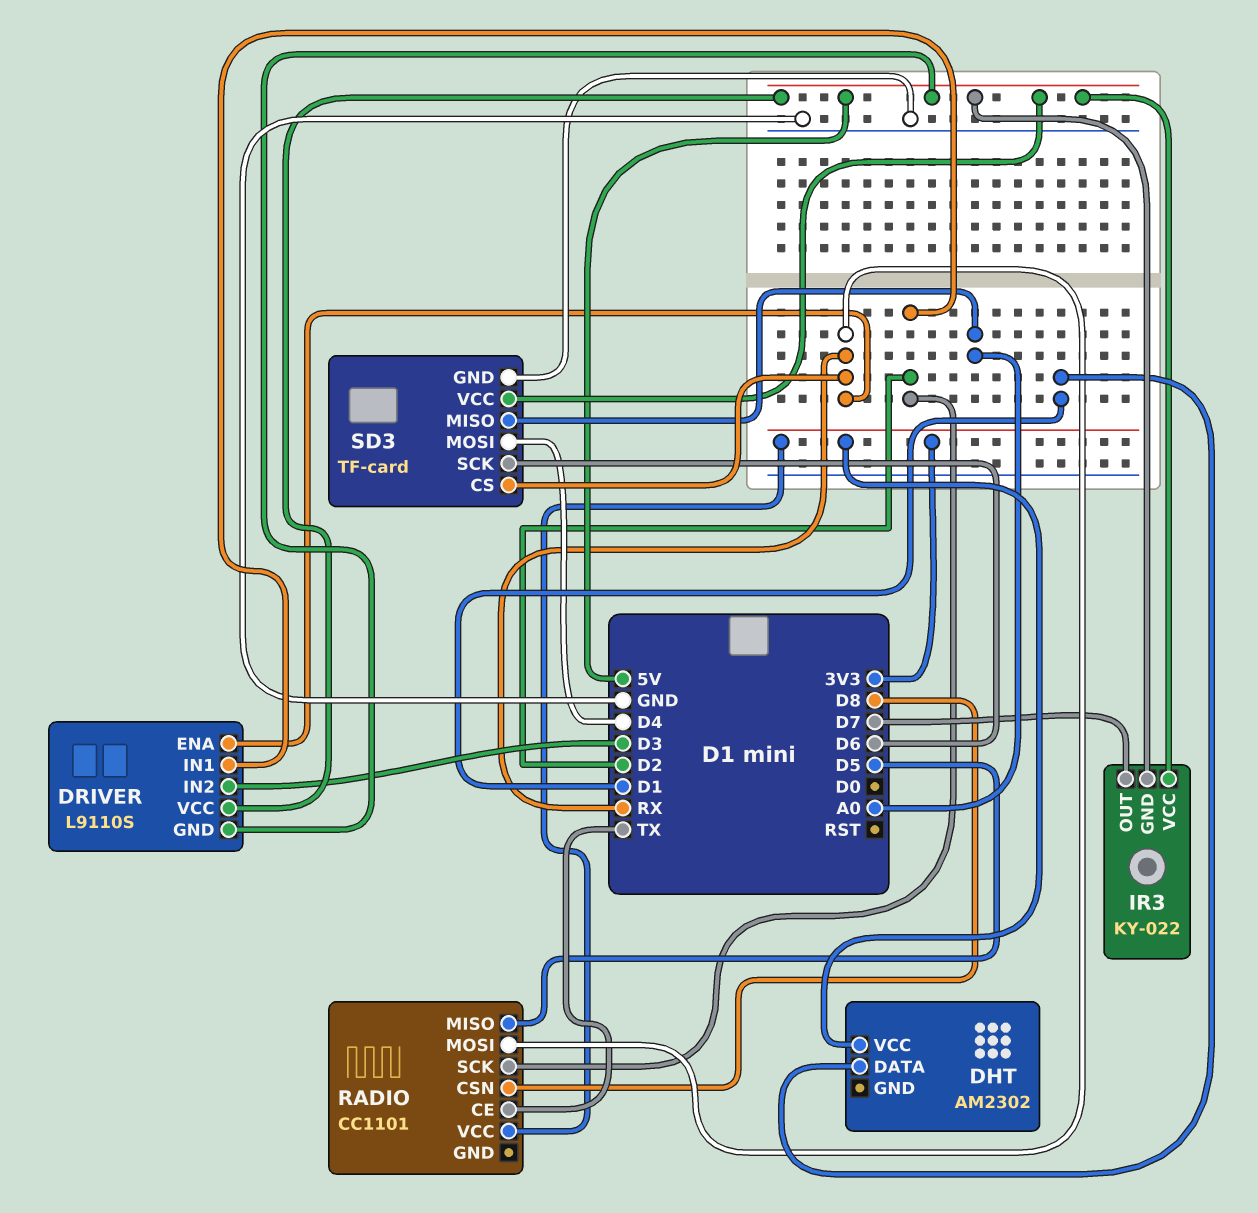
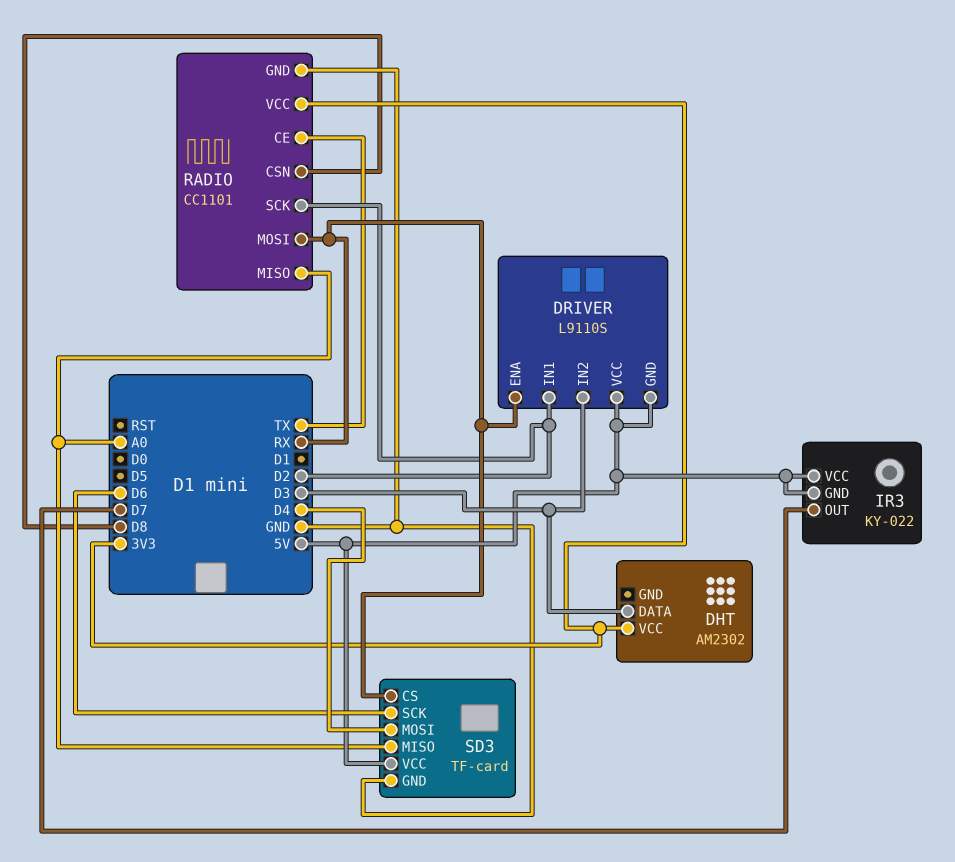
DHT pin DATA: D1 -> D3
RADIO pin GND: none -> GND
RADIO pin MISO: D5 -> A0

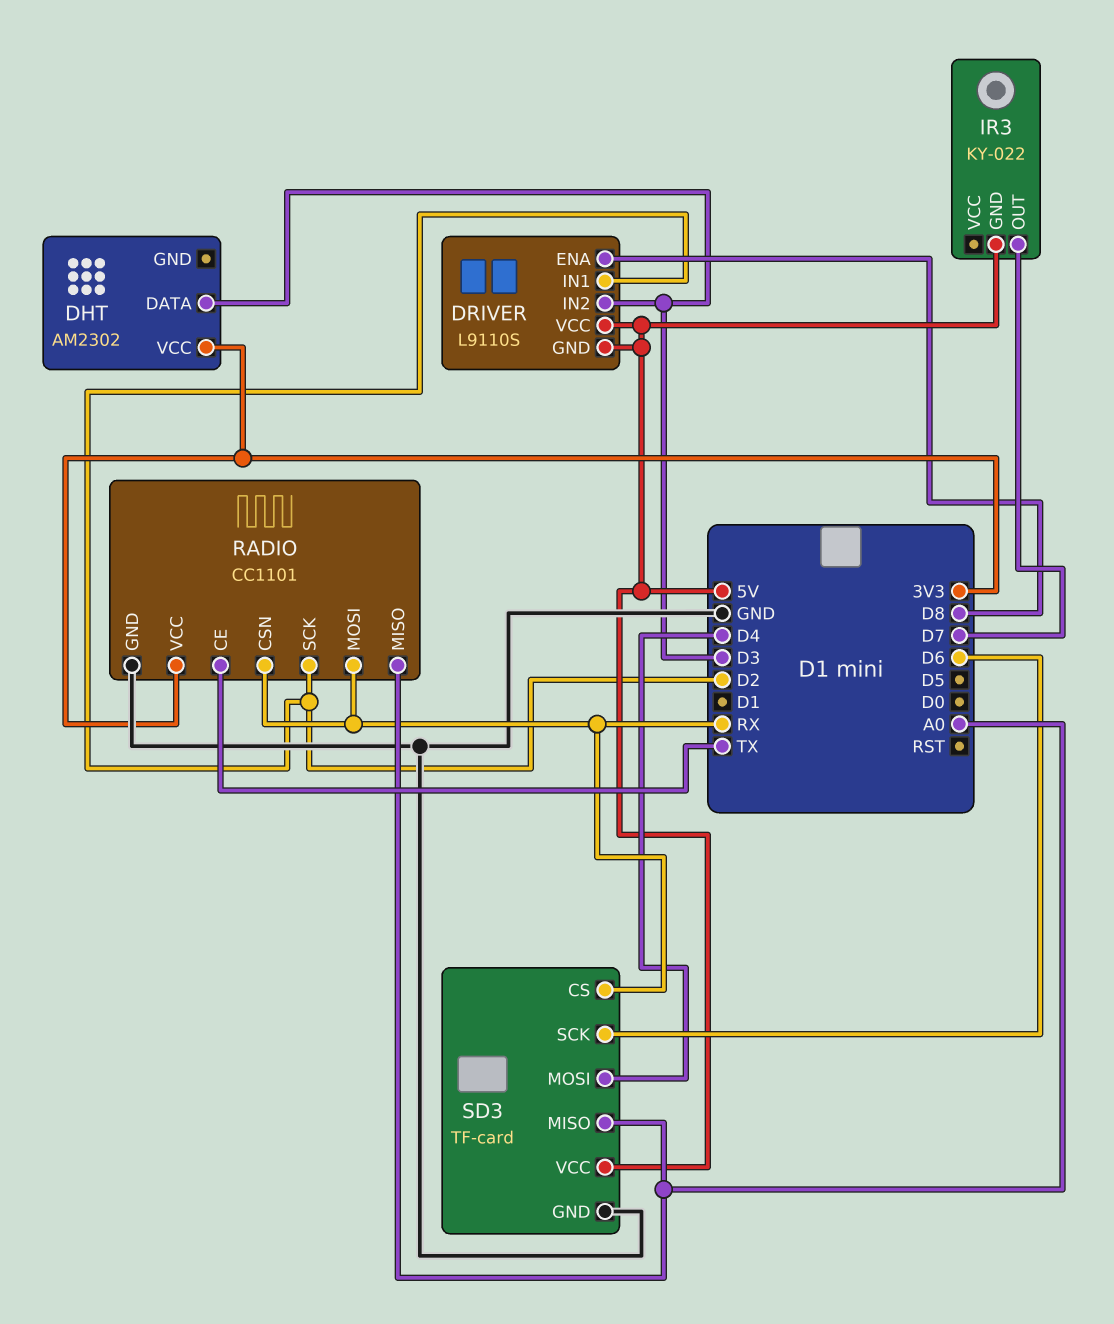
DRIVER pin ENA: RX -> D8
IR3 pin VCC: 5V -> none
RADIO pin CSN: D8 -> RX

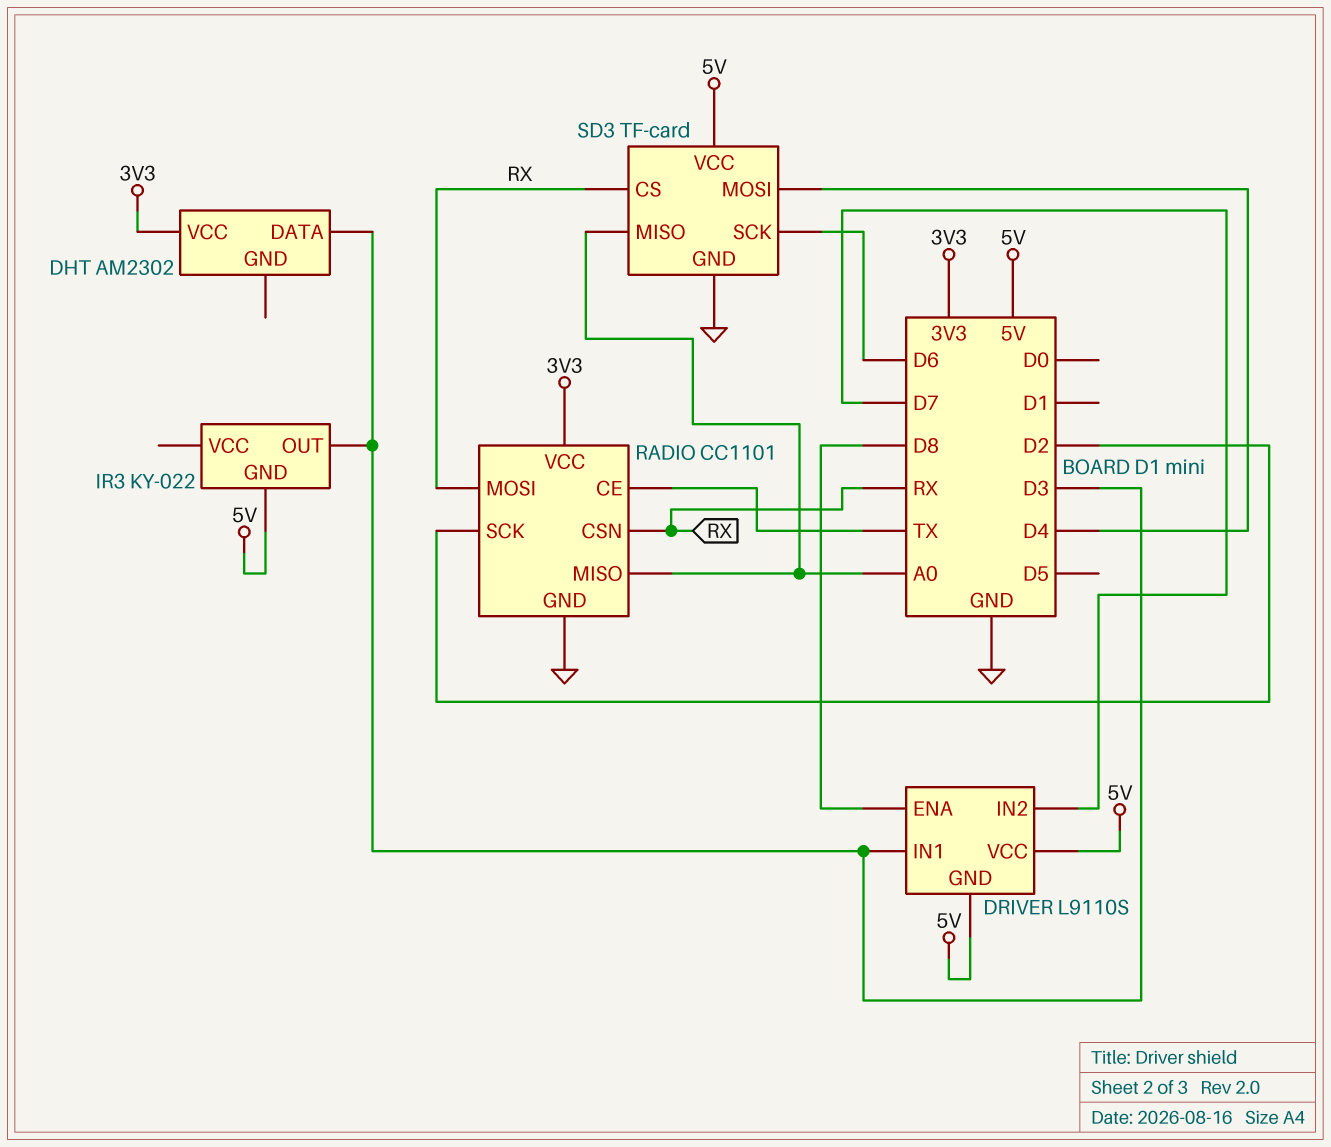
DRIVER pin IN1: D2 -> D3
DRIVER pin IN2: D3 -> D7
IR3 pin OUT: D7 -> D3

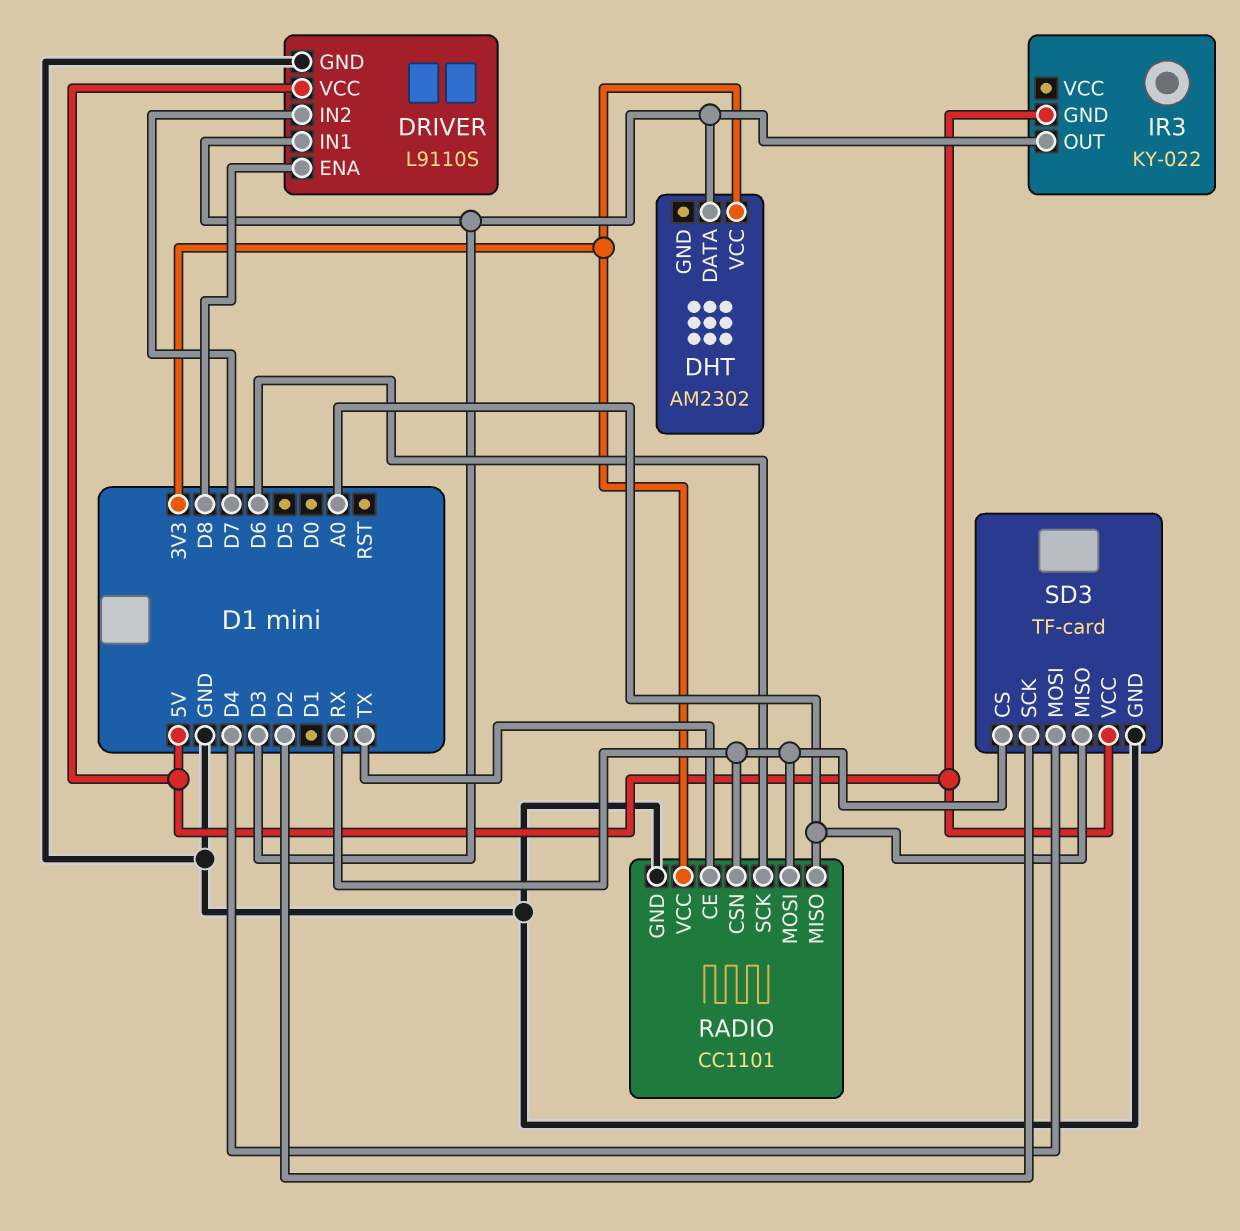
DRIVER pin GND: 5V -> GND
RADIO pin SCK: D2 -> D6
SD3 pin SCK: D6 -> D2

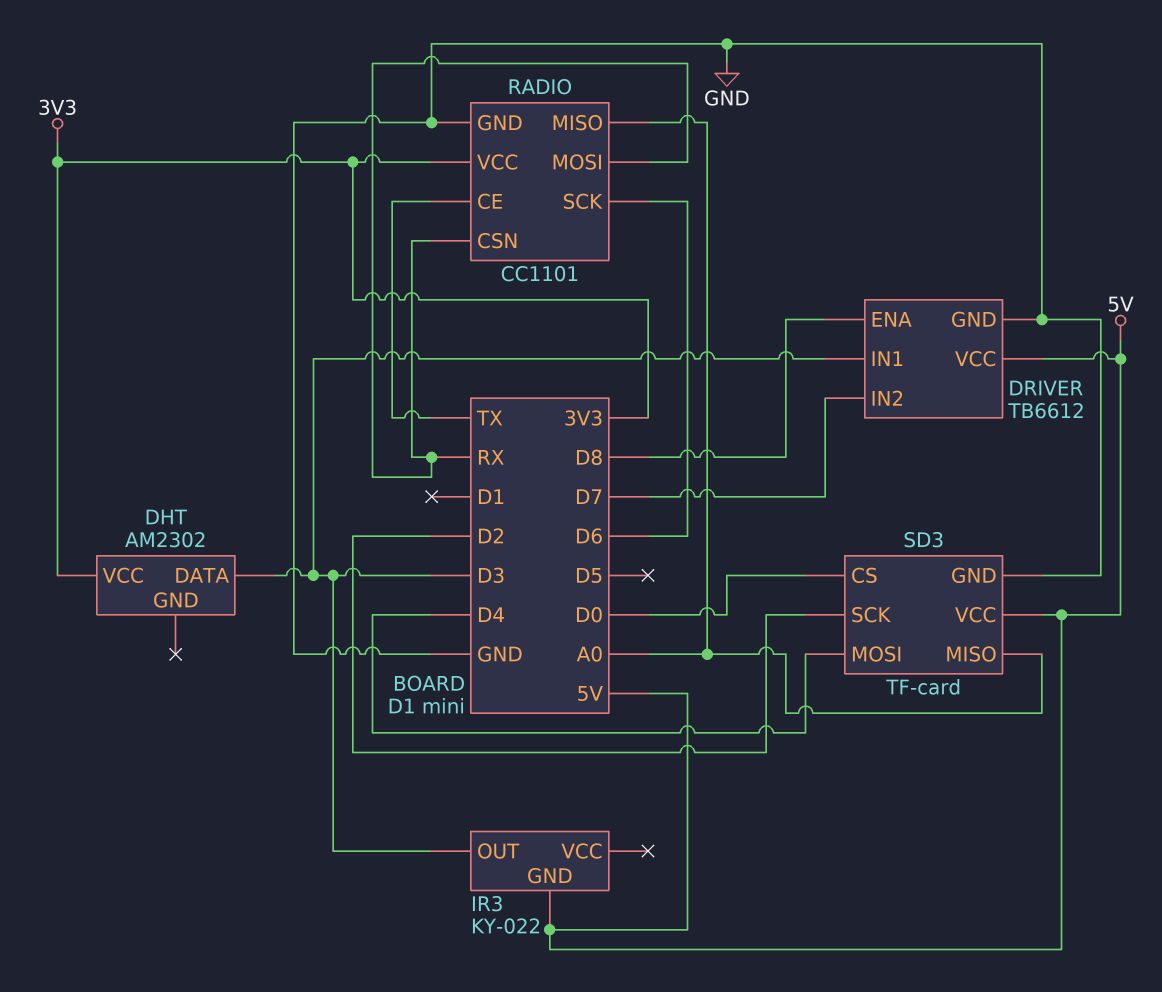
DRIVER: L9110S -> TB6612
SD3 pin CS: RX -> D0

